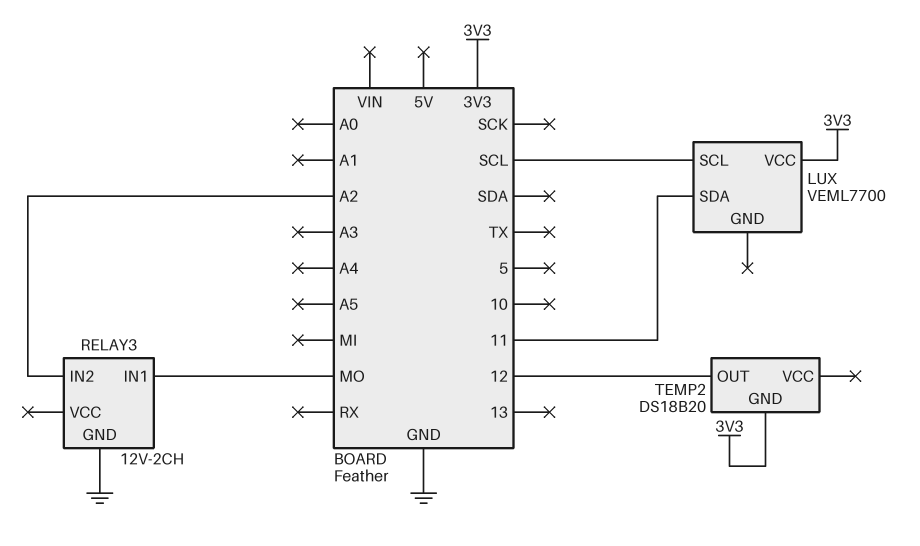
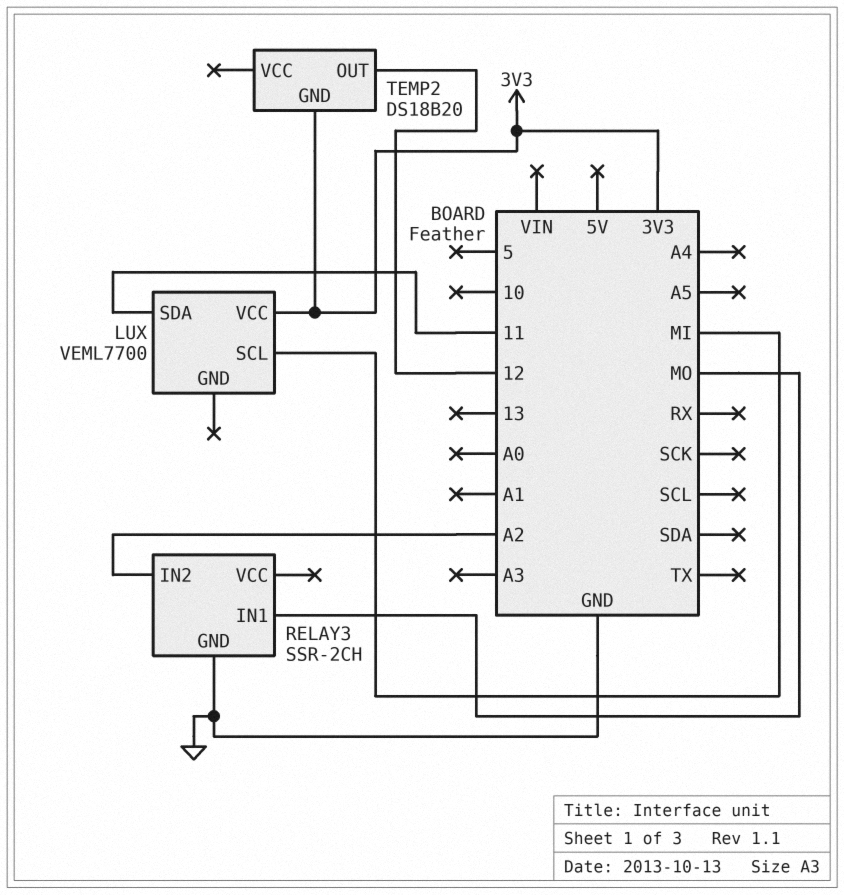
LUX pin SCL: SCL -> MI
RELAY3: 12V-2CH -> SSR-2CH

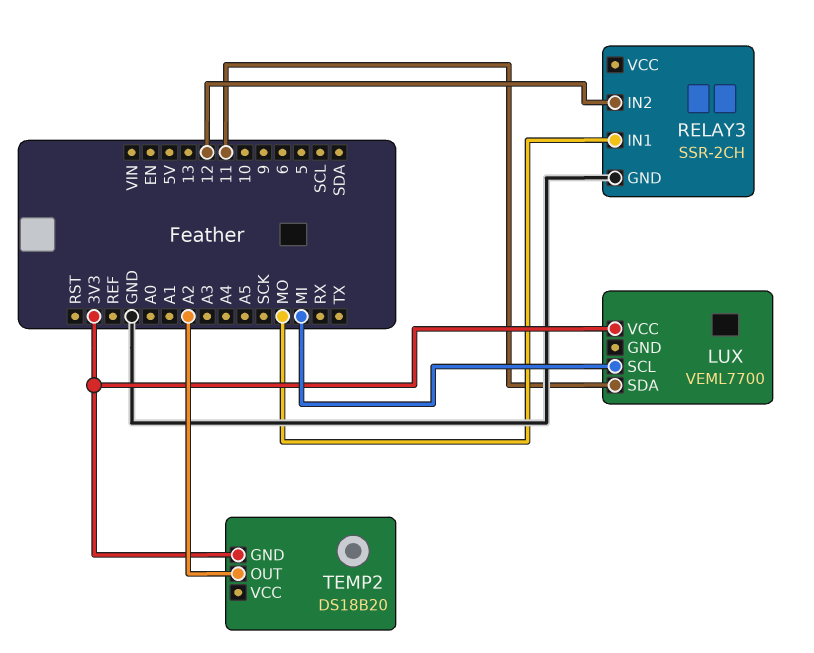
RELAY3 pin IN2: A2 -> 12
TEMP2 pin OUT: 12 -> A2

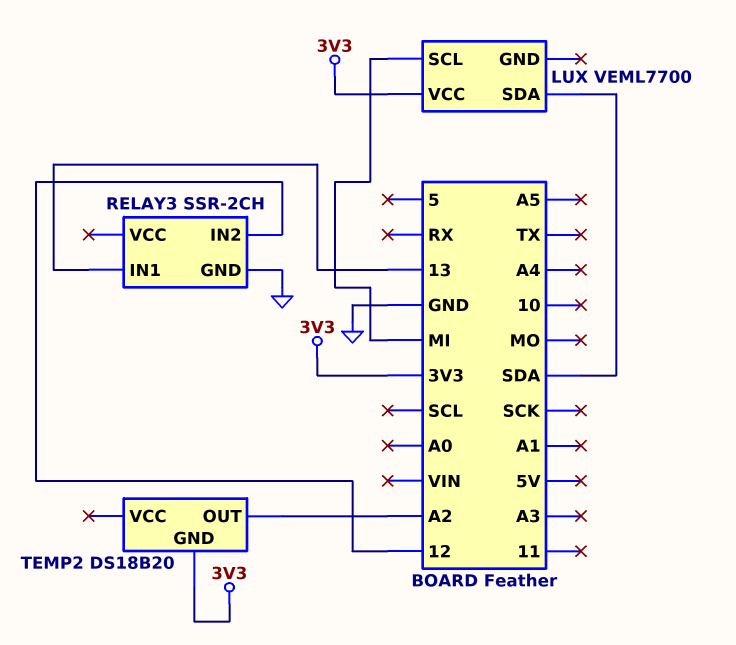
LUX pin SDA: 11 -> SDA
RELAY3 pin IN1: MO -> 13

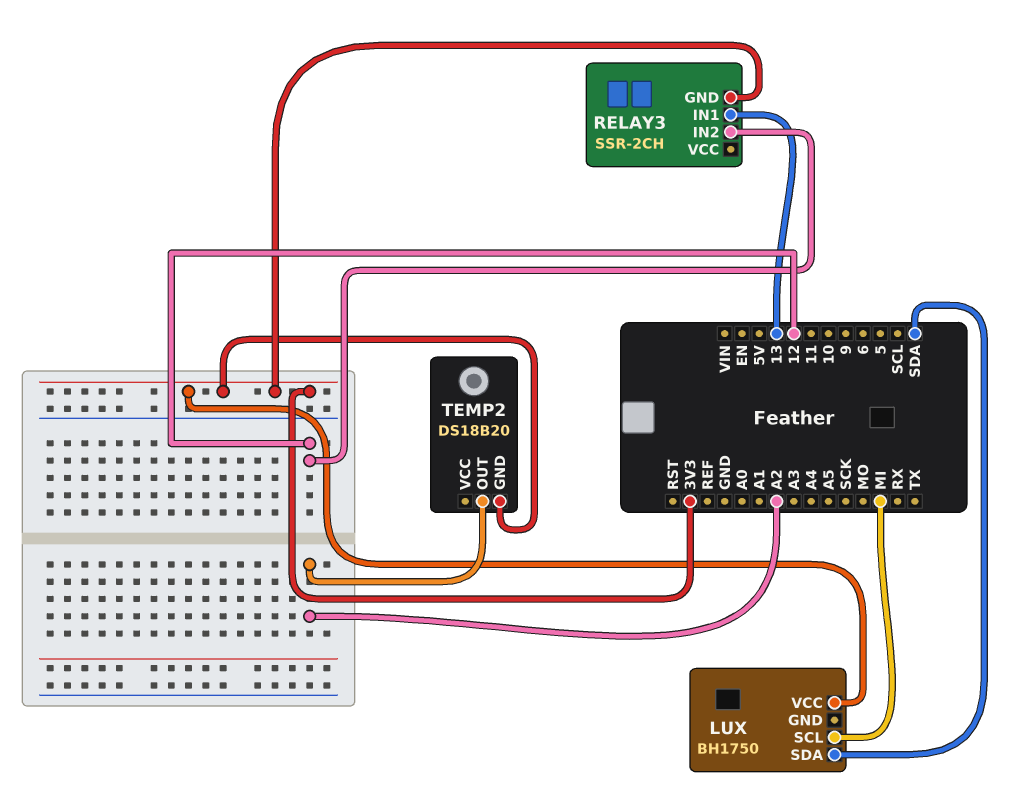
LUX: VEML7700 -> BH1750
RELAY3 pin GND: GND -> 3V3

